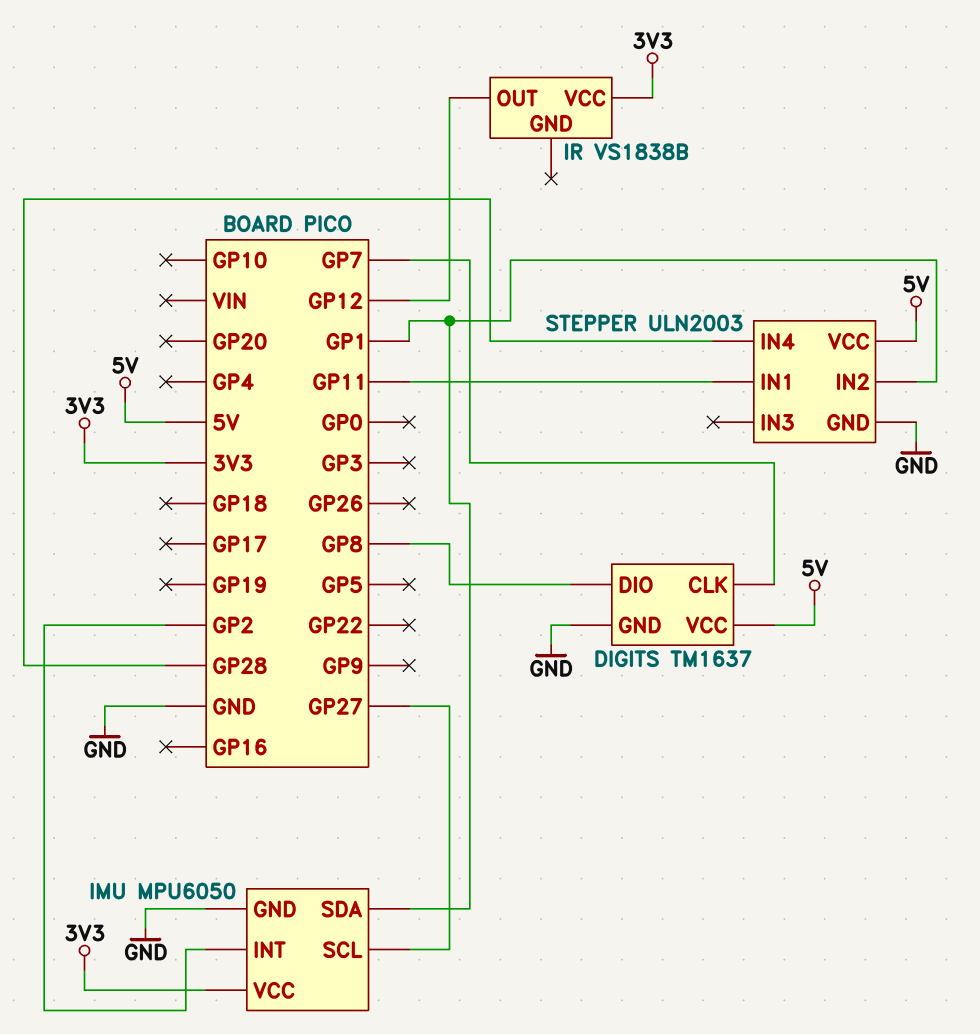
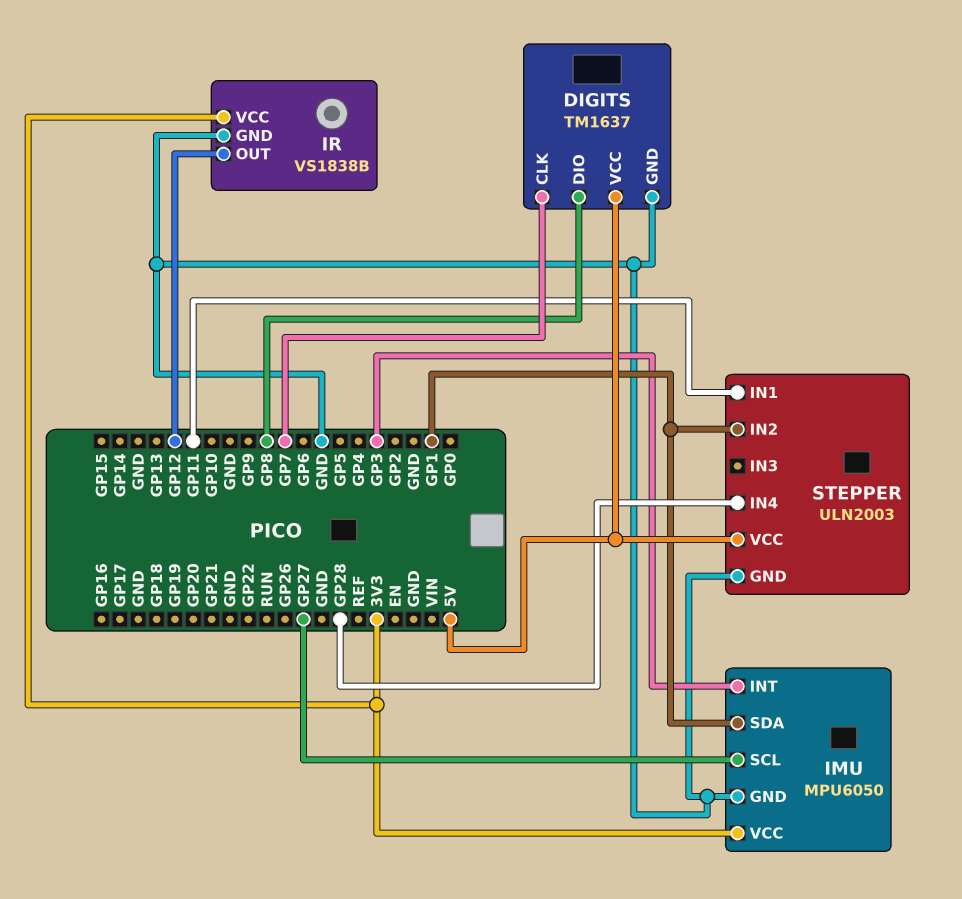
IMU pin INT: GP2 -> GP3
IR pin GND: none -> GND

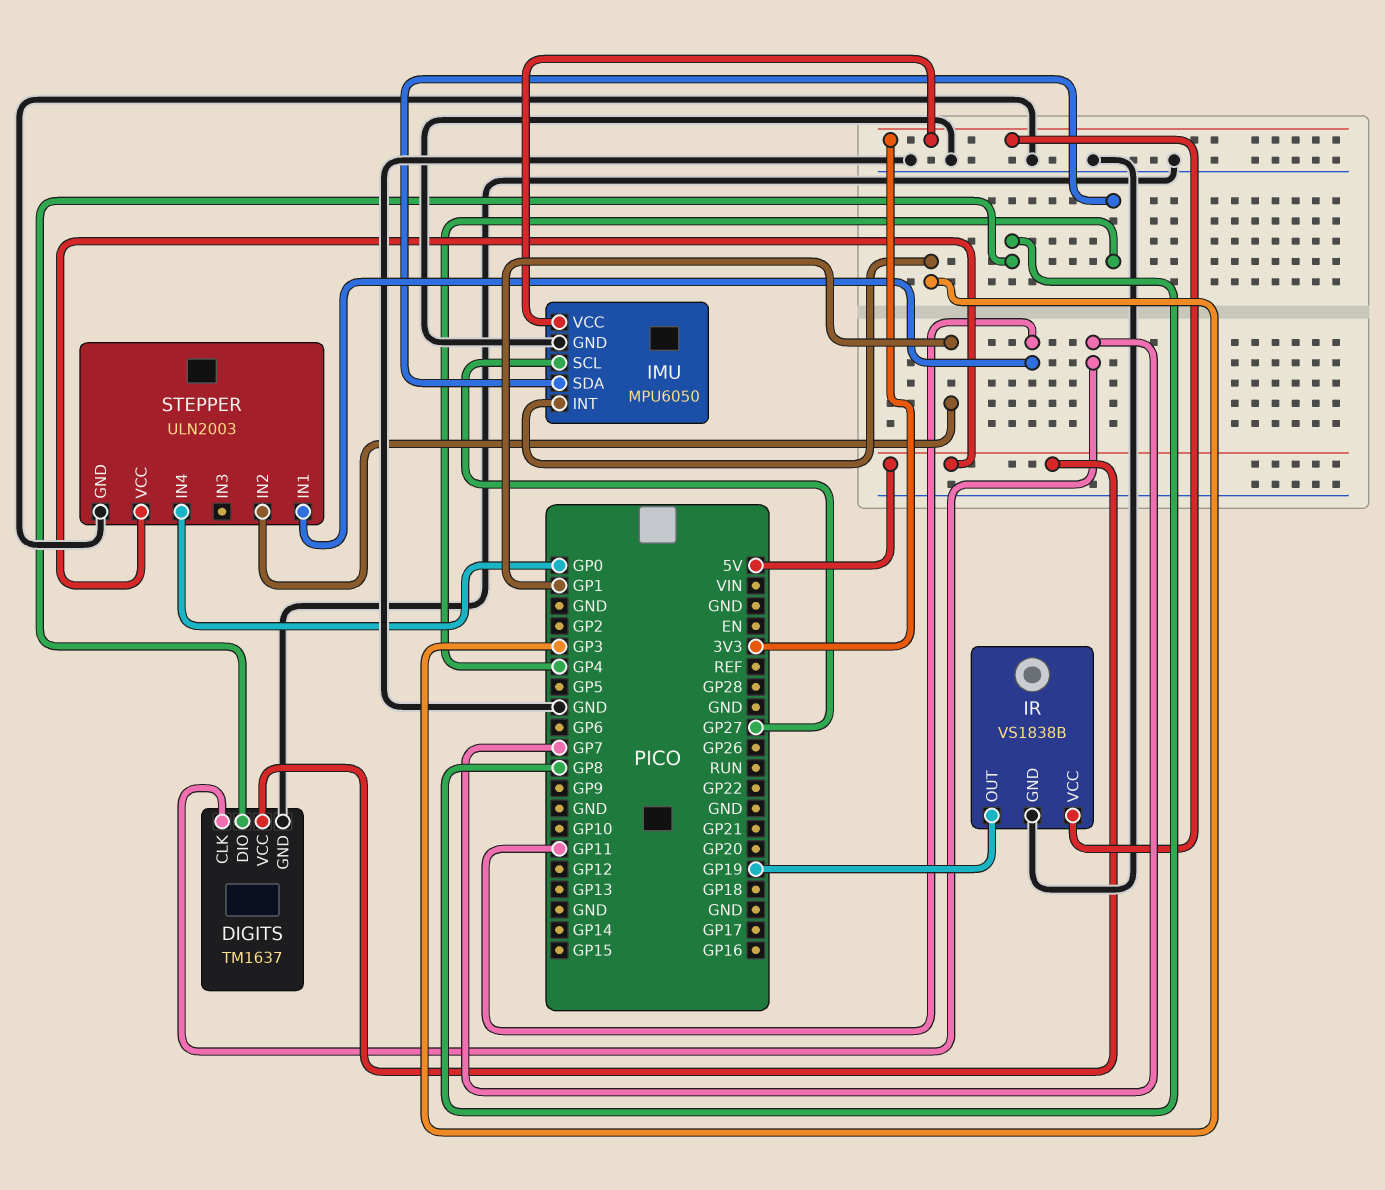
IMU pin SDA: GP1 -> GP4
IR pin OUT: GP12 -> GP19
STEPPER pin IN4: GP28 -> GP0

